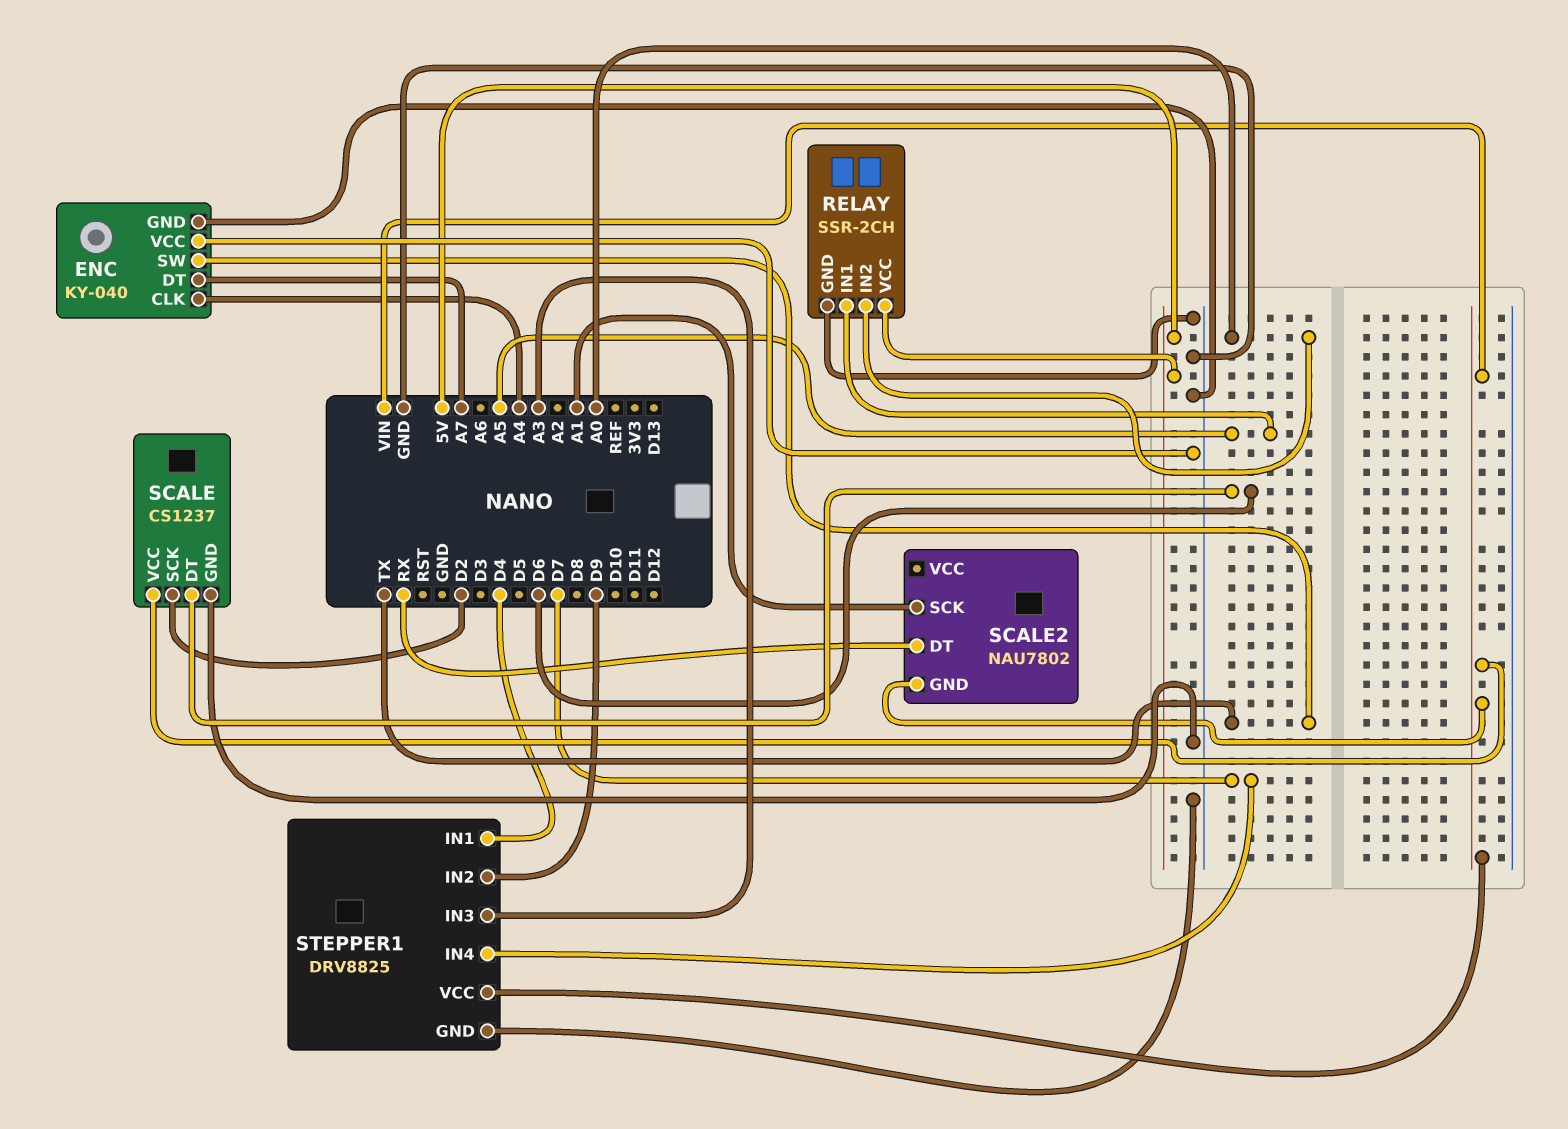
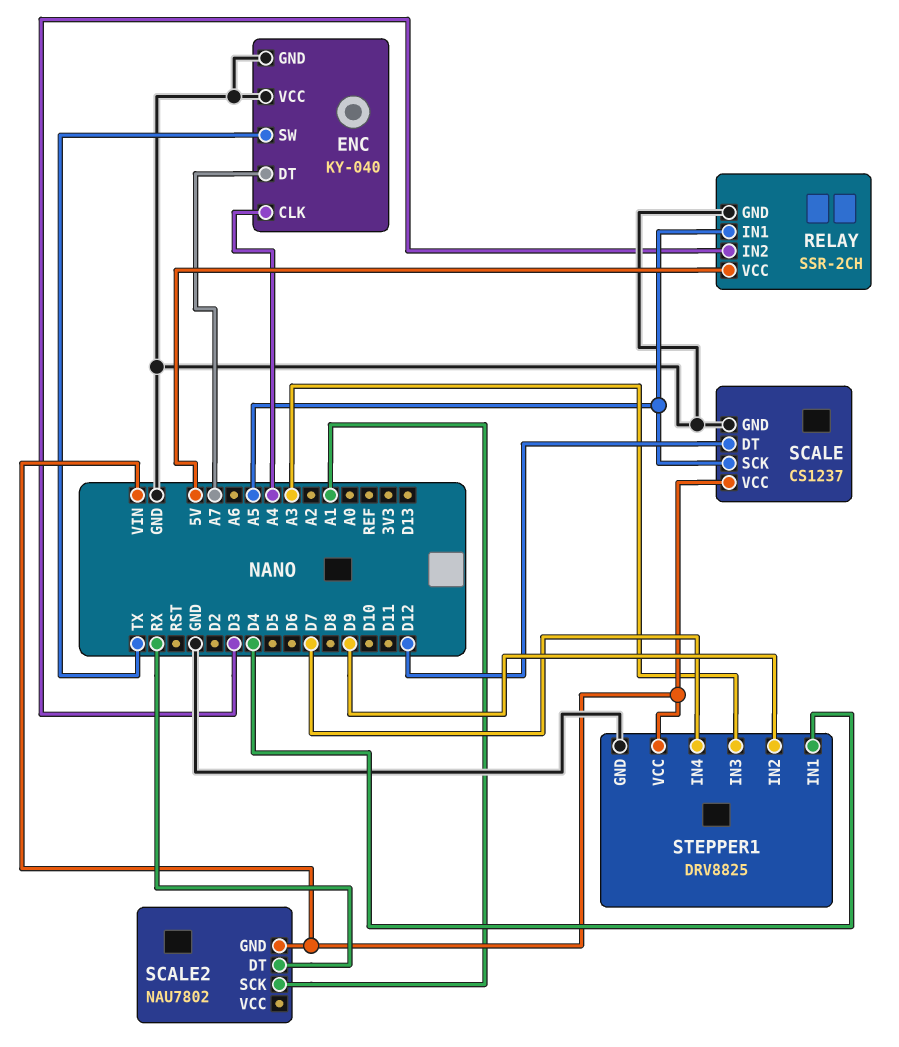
RELAY pin IN2: A0 -> D3
SCALE pin DT: D6 -> D12
SCALE pin SCK: D2 -> A5

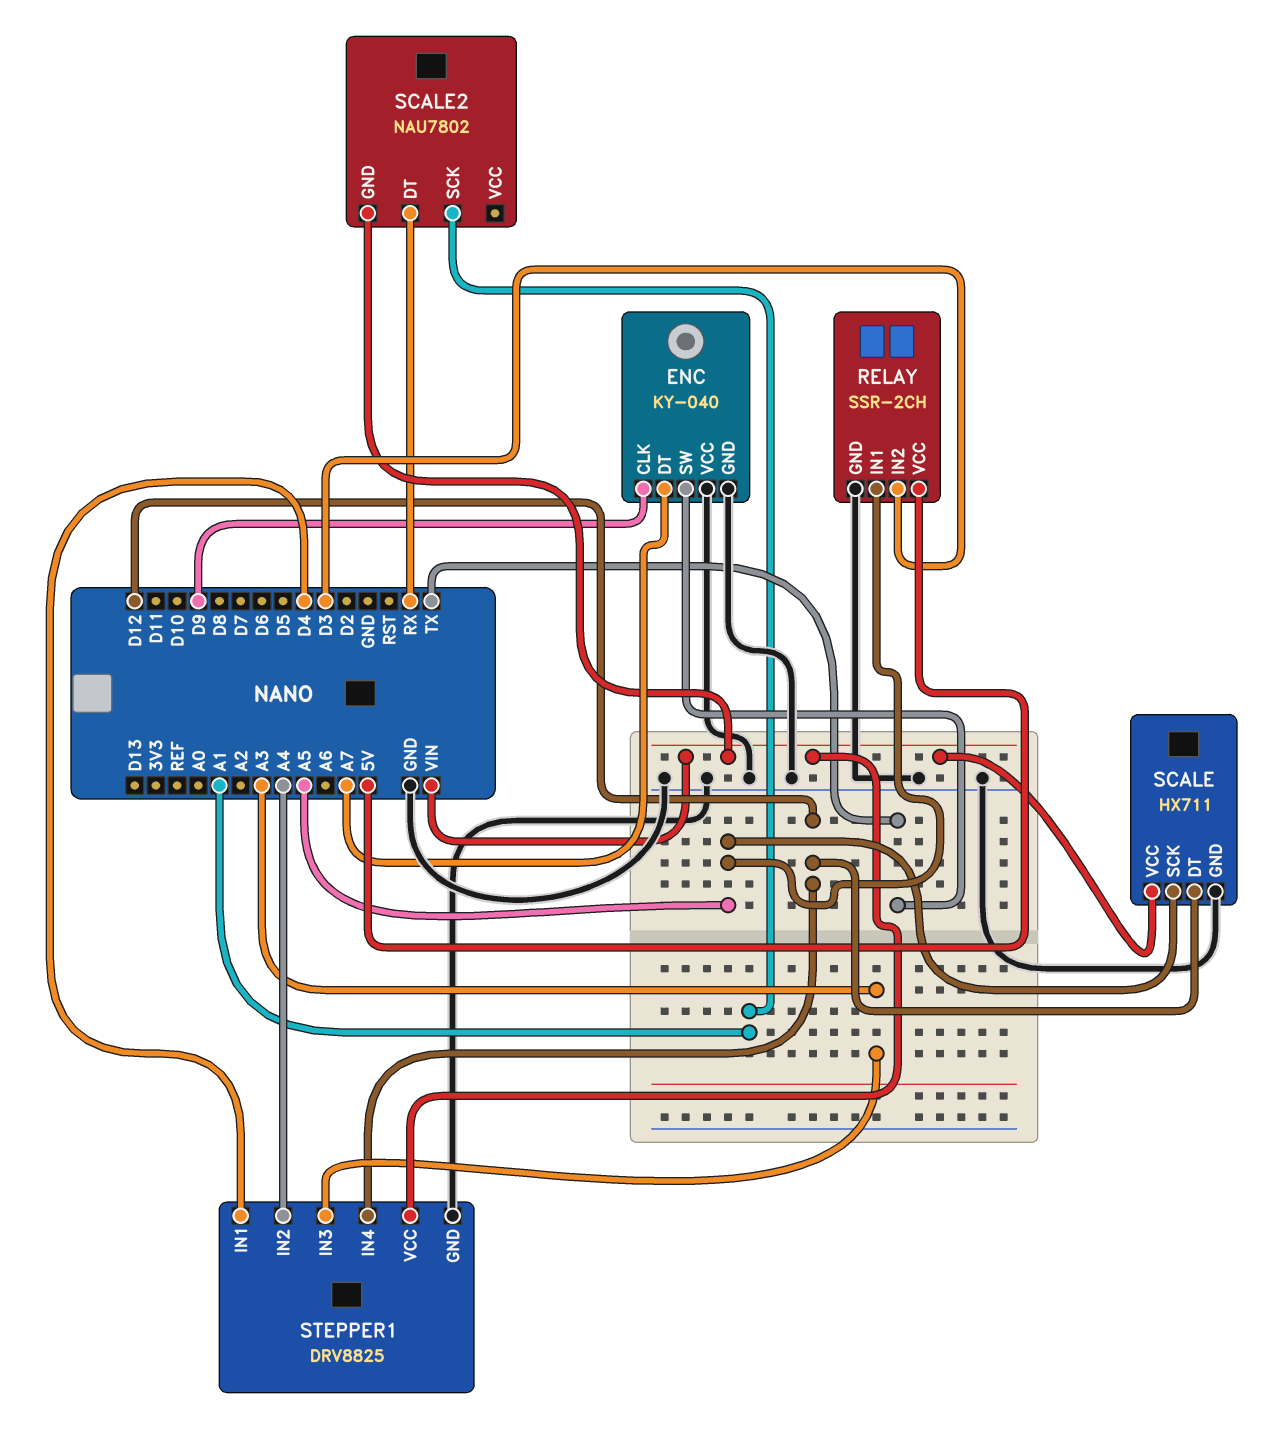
ENC pin CLK: A4 -> D9
SCALE: CS1237 -> HX711
STEPPER1 pin IN2: D9 -> A4
STEPPER1 pin IN4: D7 -> D12

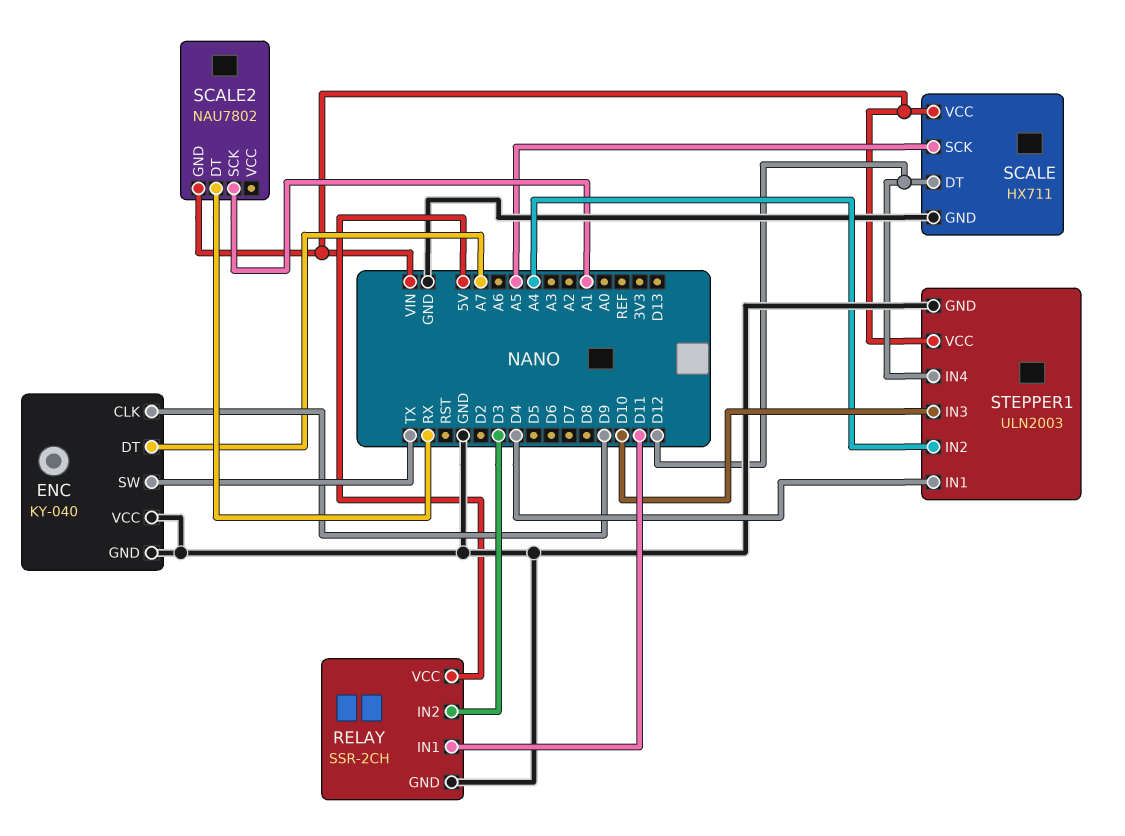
RELAY pin IN1: A5 -> D11
STEPPER1: DRV8825 -> ULN2003
STEPPER1 pin IN3: A3 -> D10

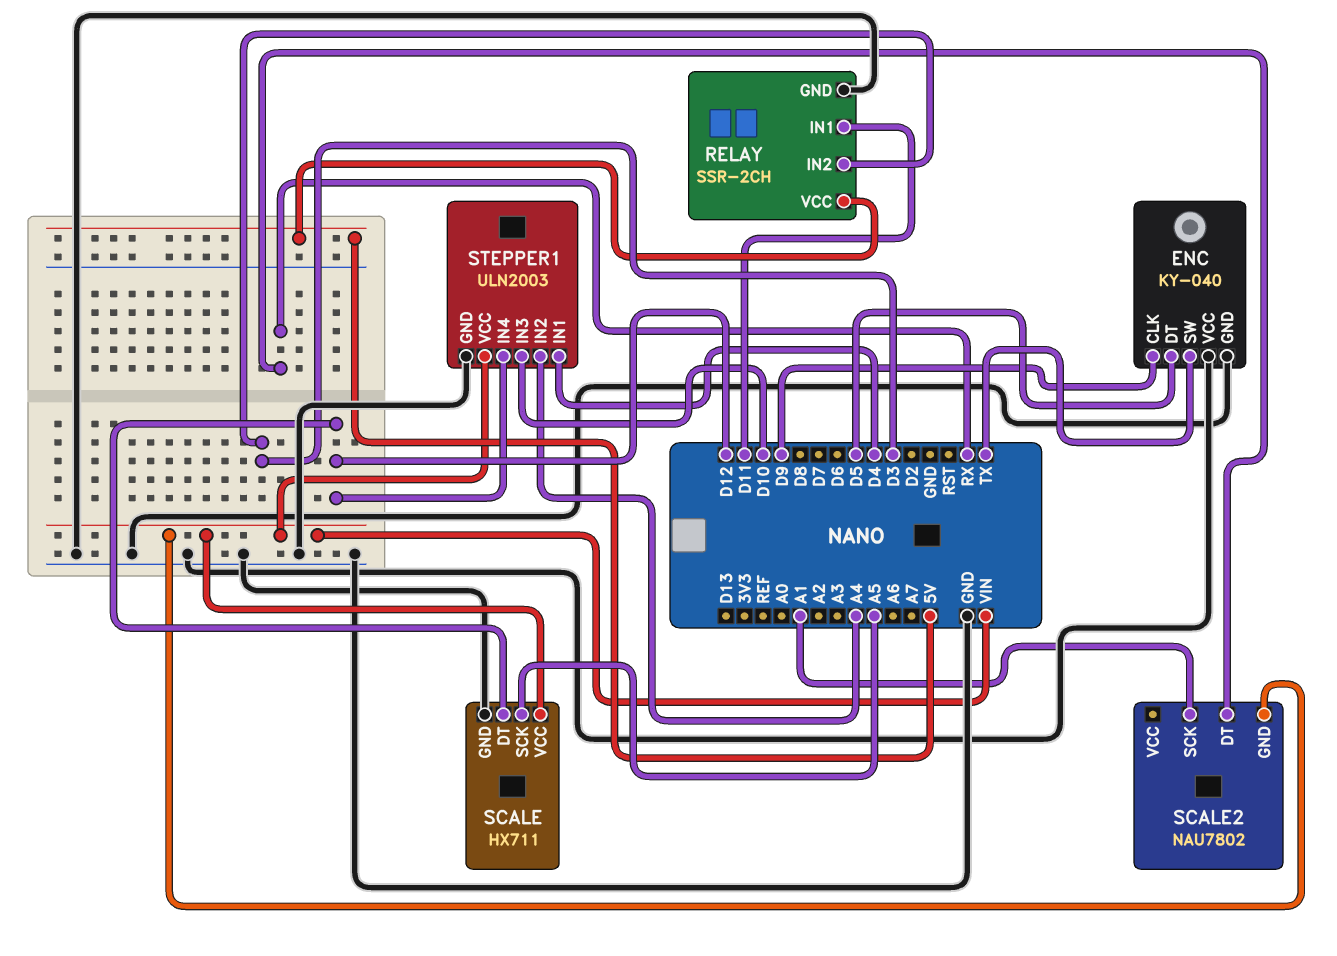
ENC pin DT: A7 -> D5

